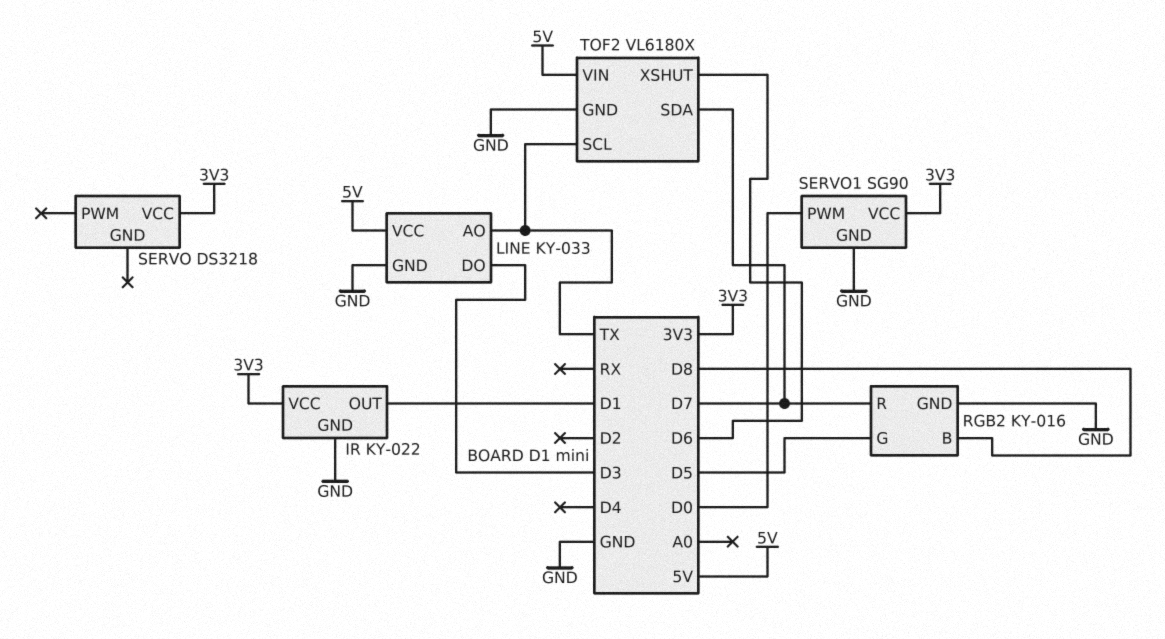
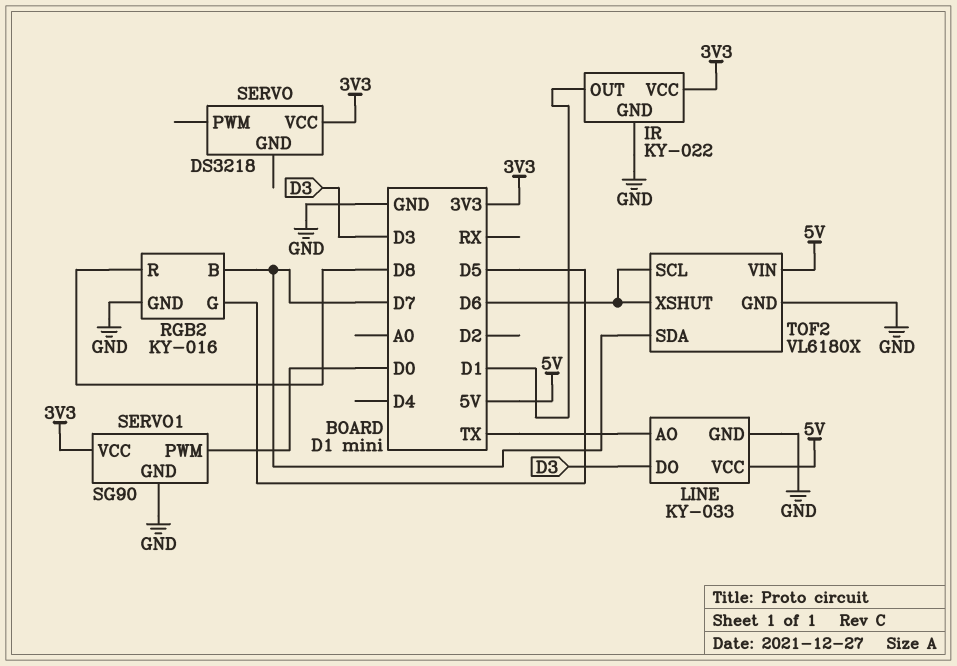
RGB2 pin B: D8 -> D7
RGB2 pin R: D7 -> D8
TOF2 pin SCL: TX -> D6

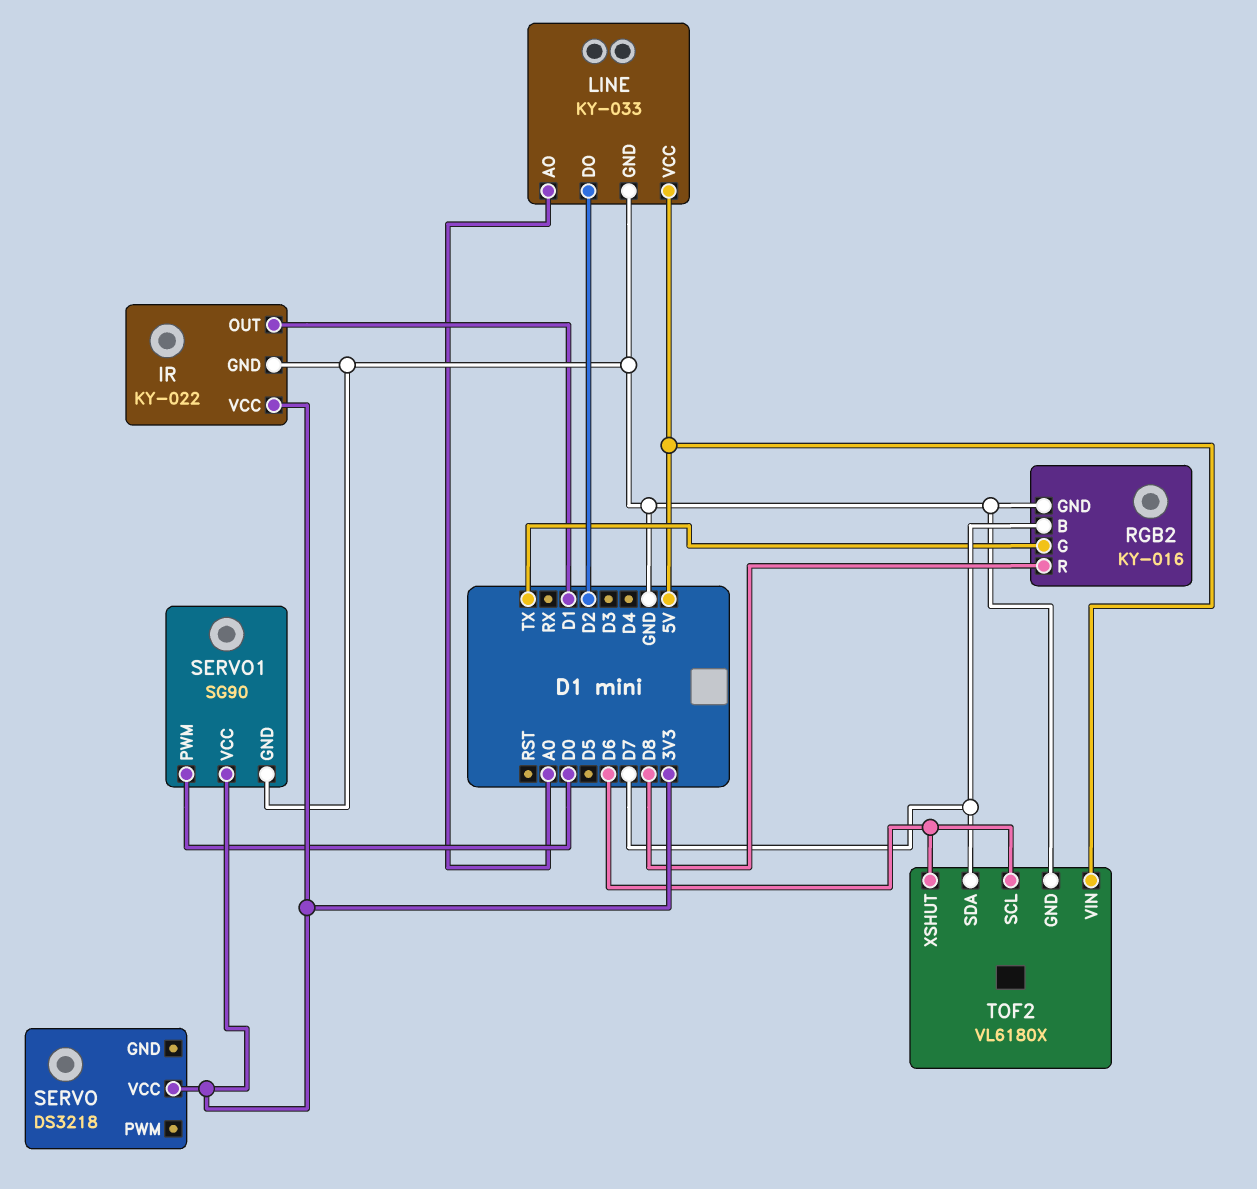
LINE pin AO: TX -> A0
LINE pin DO: D3 -> D2
RGB2 pin G: D5 -> TX

